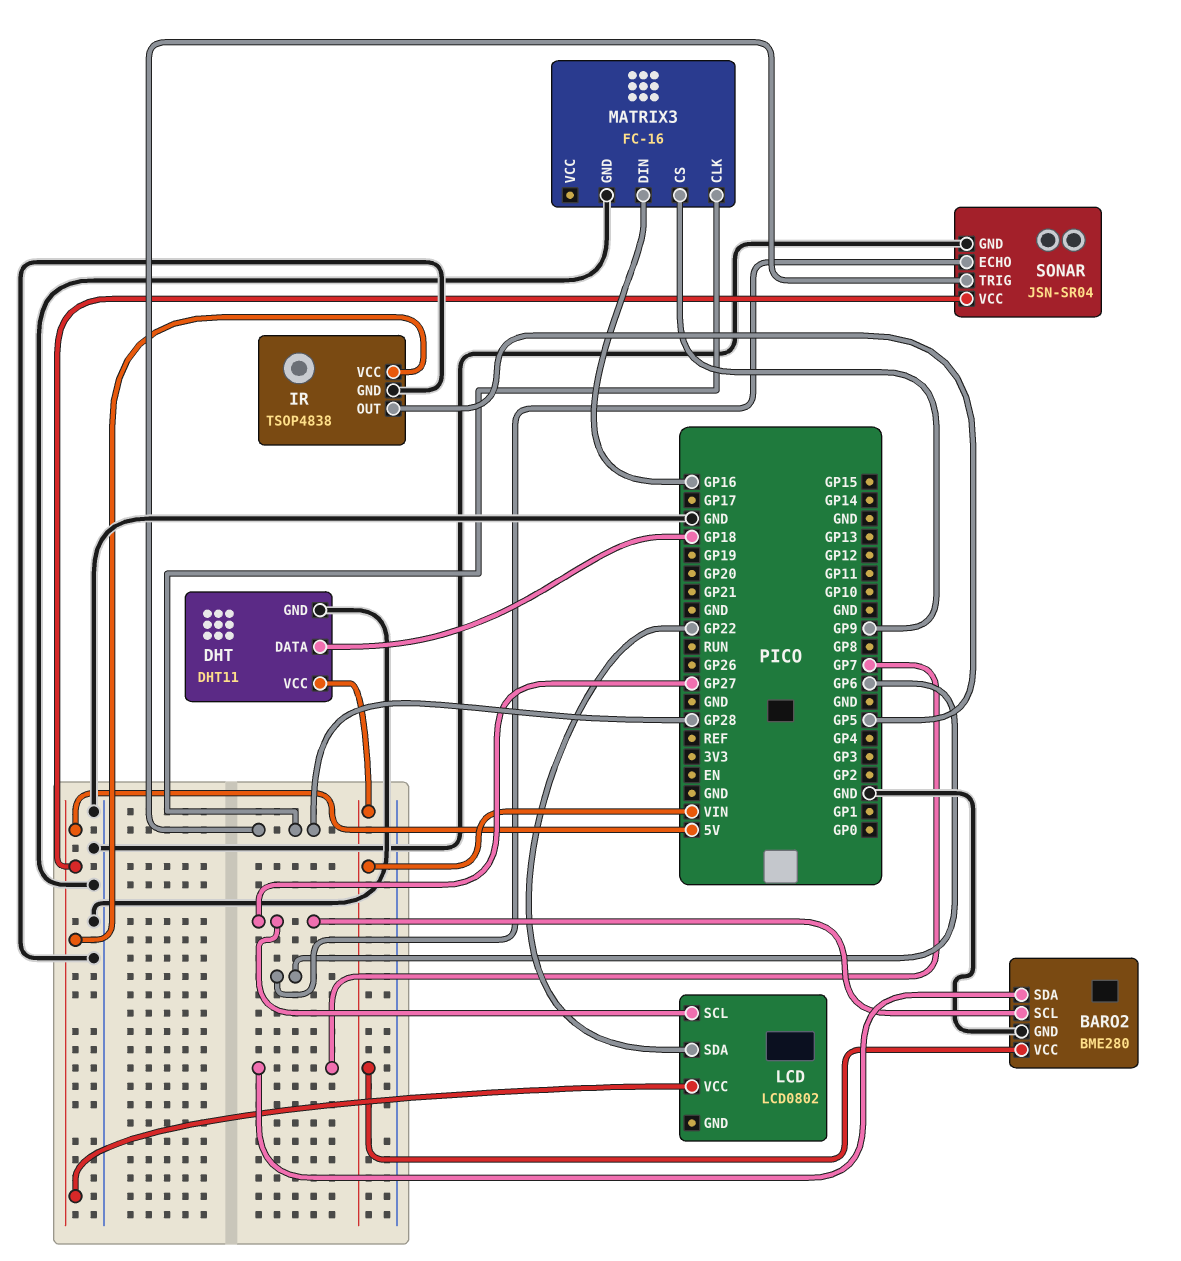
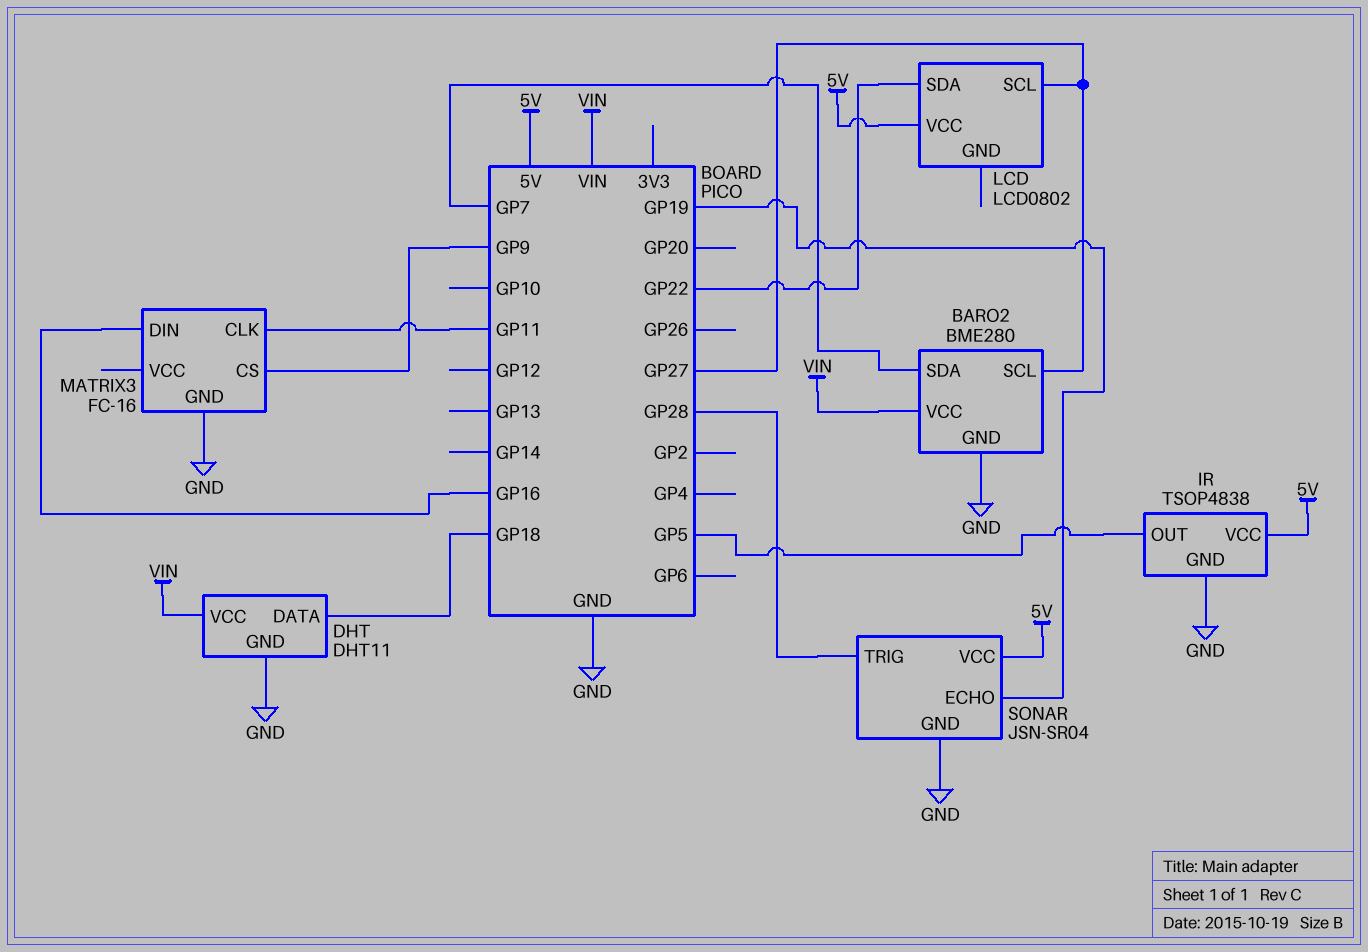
MATRIX3 pin CLK: GP28 -> GP11
SONAR pin ECHO: GP6 -> GP19

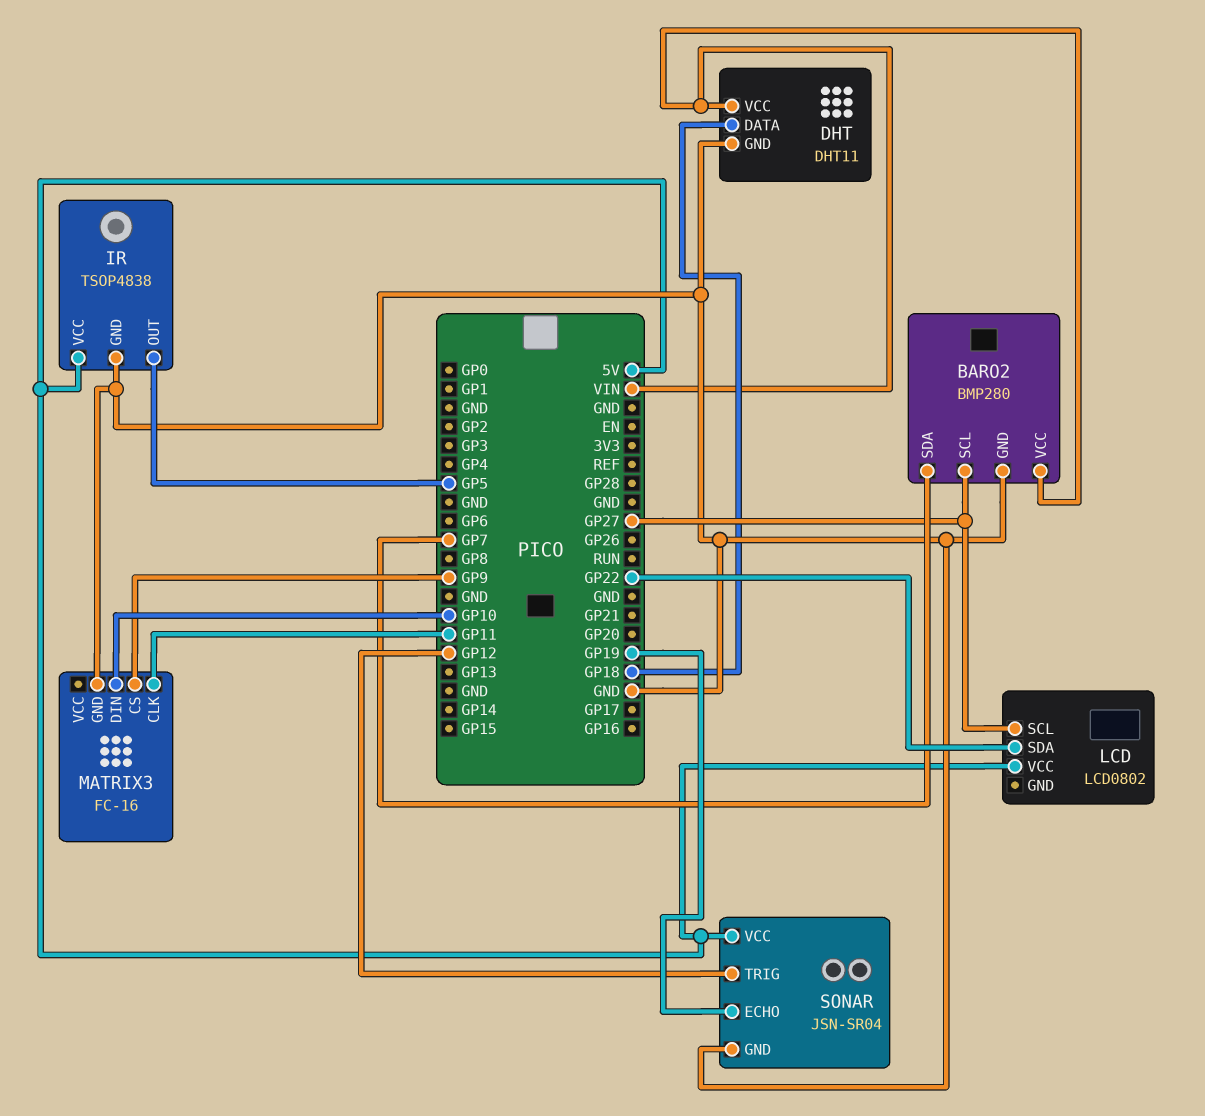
BARO2: BME280 -> BMP280
MATRIX3 pin DIN: GP16 -> GP10
SONAR pin TRIG: GP28 -> GP12

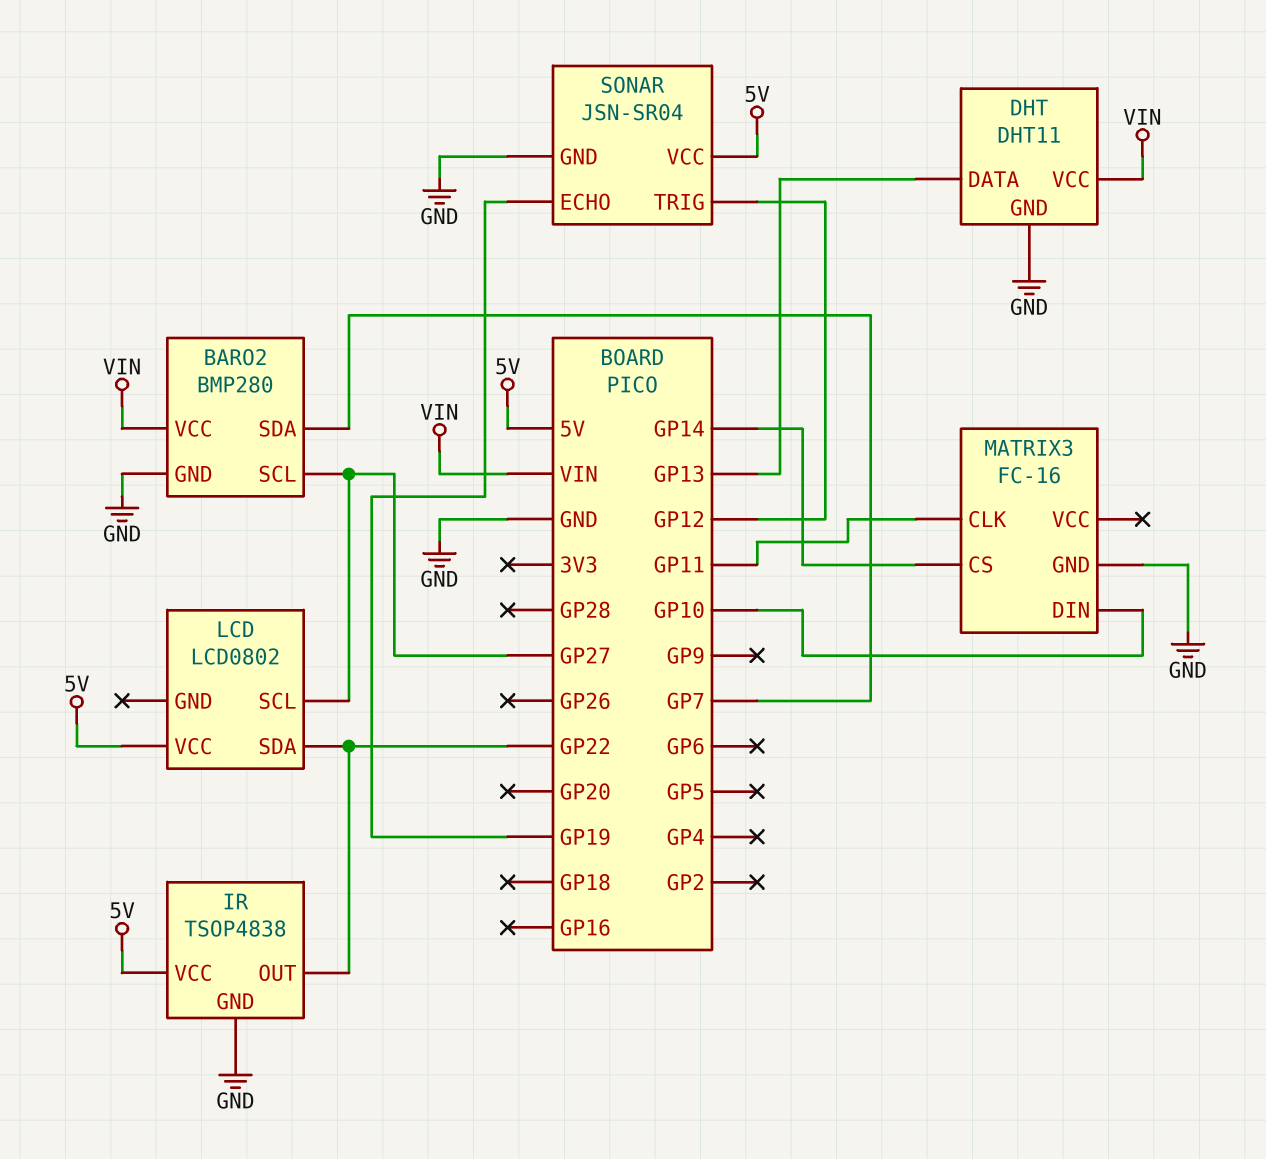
DHT pin DATA: GP18 -> GP13
IR pin OUT: GP5 -> GP22
MATRIX3 pin CS: GP9 -> GP14

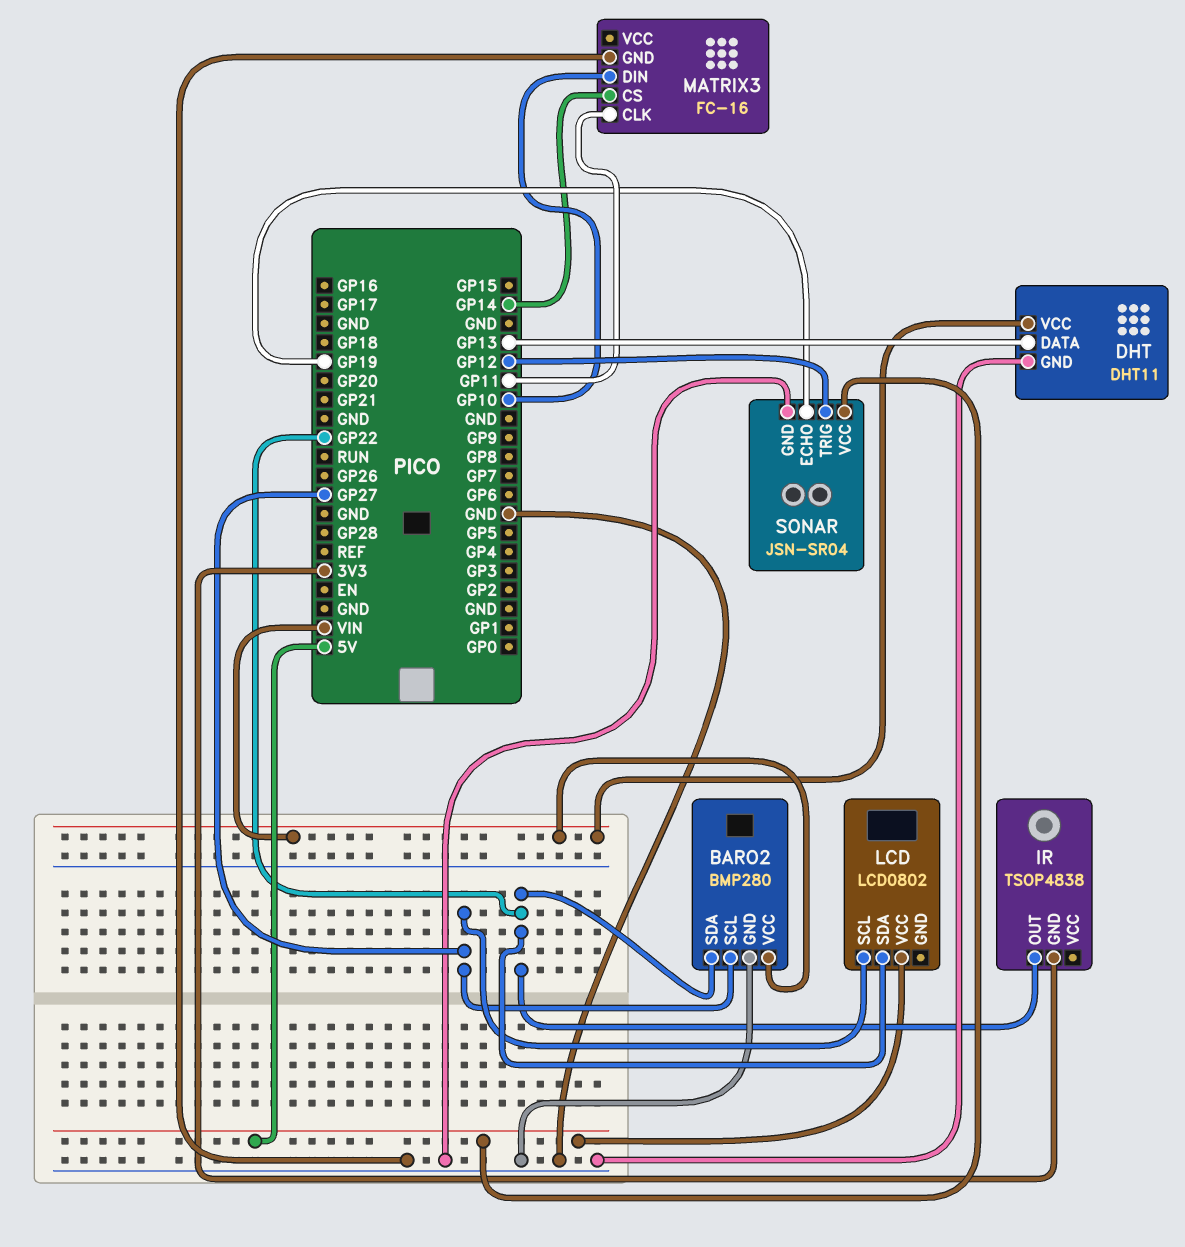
BARO2 pin SDA: GP7 -> GP22
IR pin GND: GND -> 3V3
IR pin VCC: 5V -> none

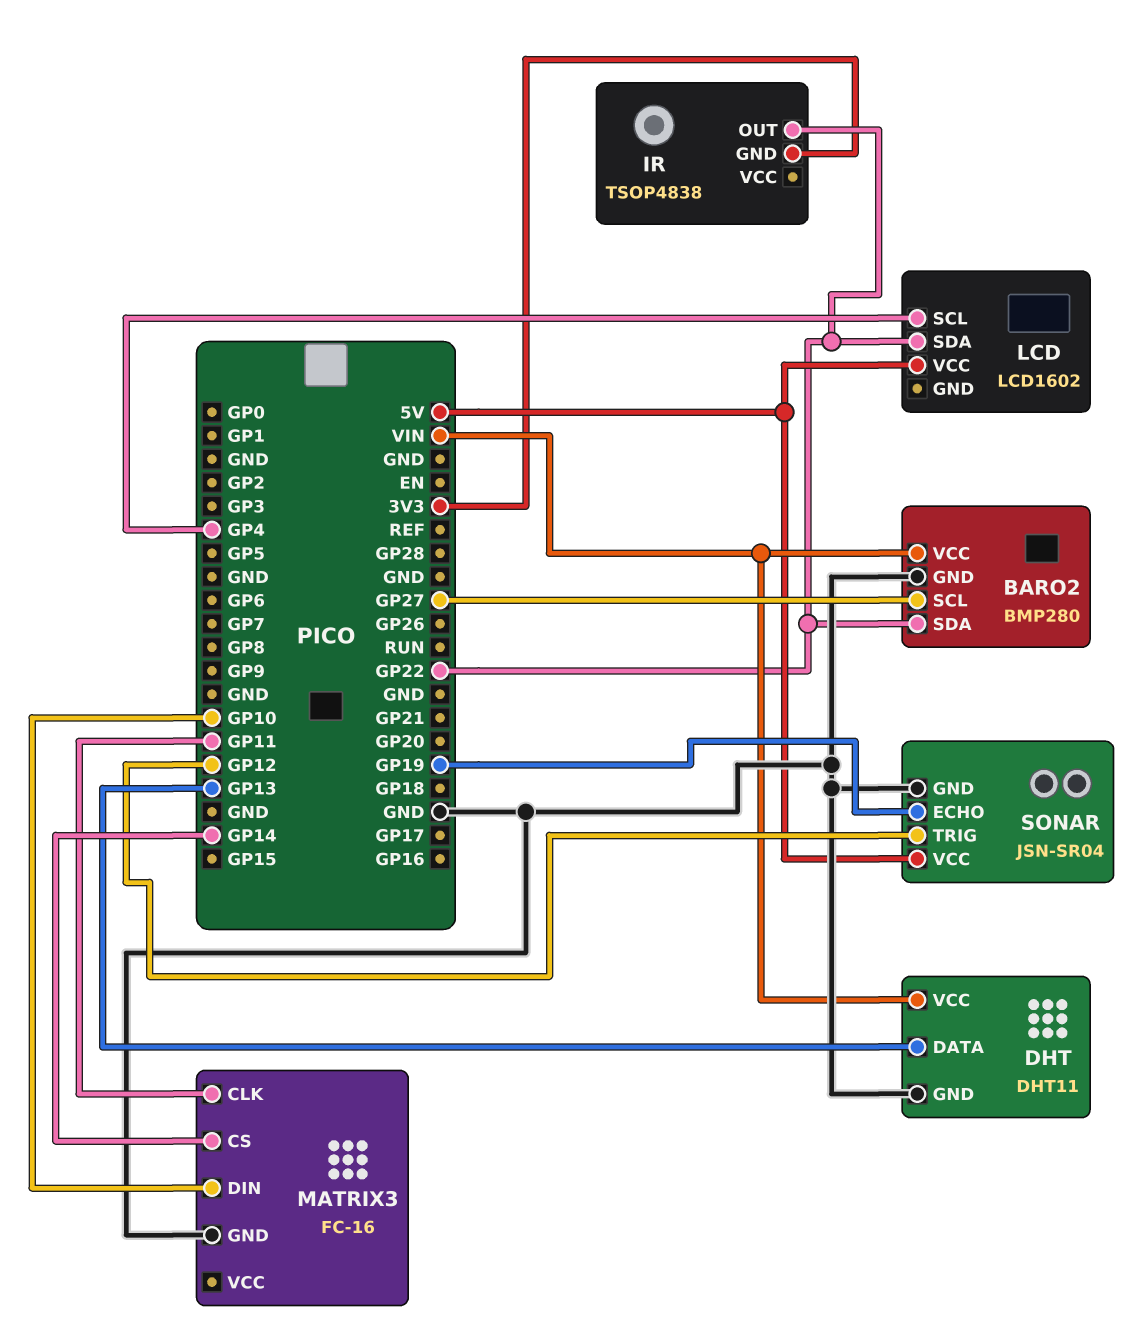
LCD: LCD0802 -> LCD1602
LCD pin SCL: GP27 -> GP4

